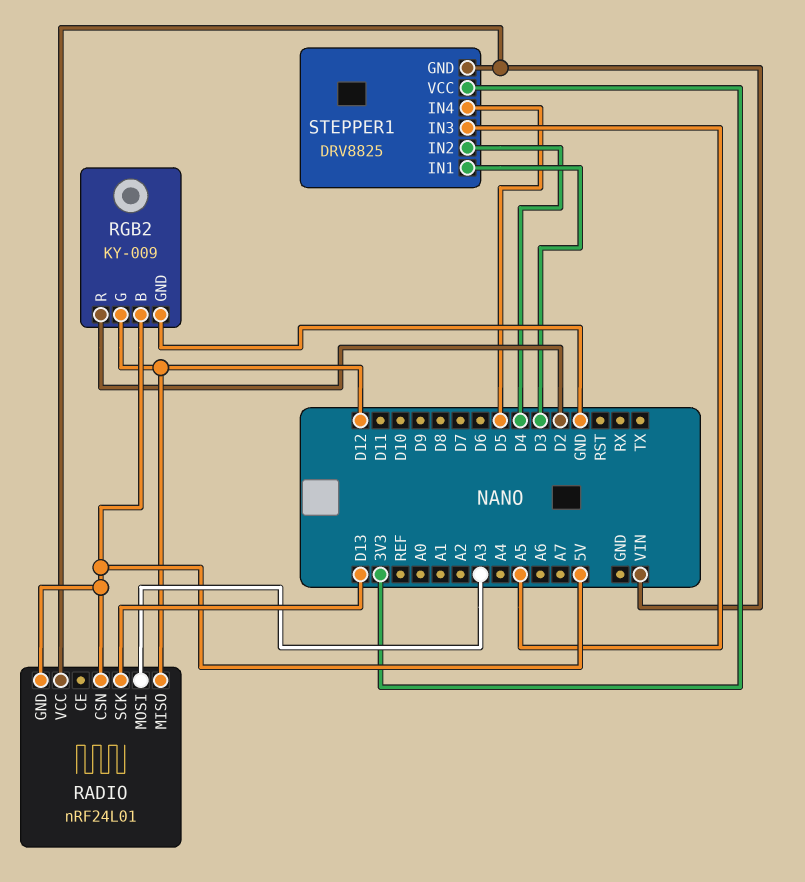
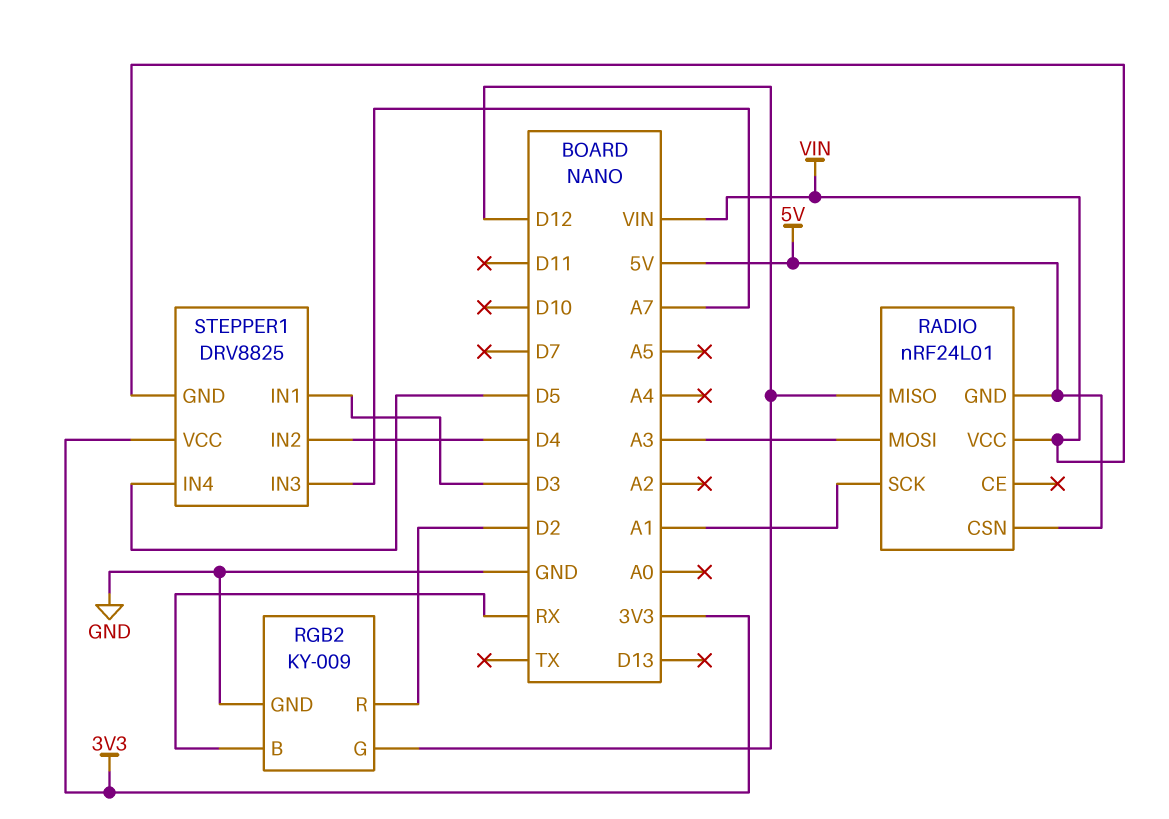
RADIO pin SCK: D13 -> A1
RGB2 pin B: 5V -> RX
STEPPER1 pin IN3: A5 -> A7

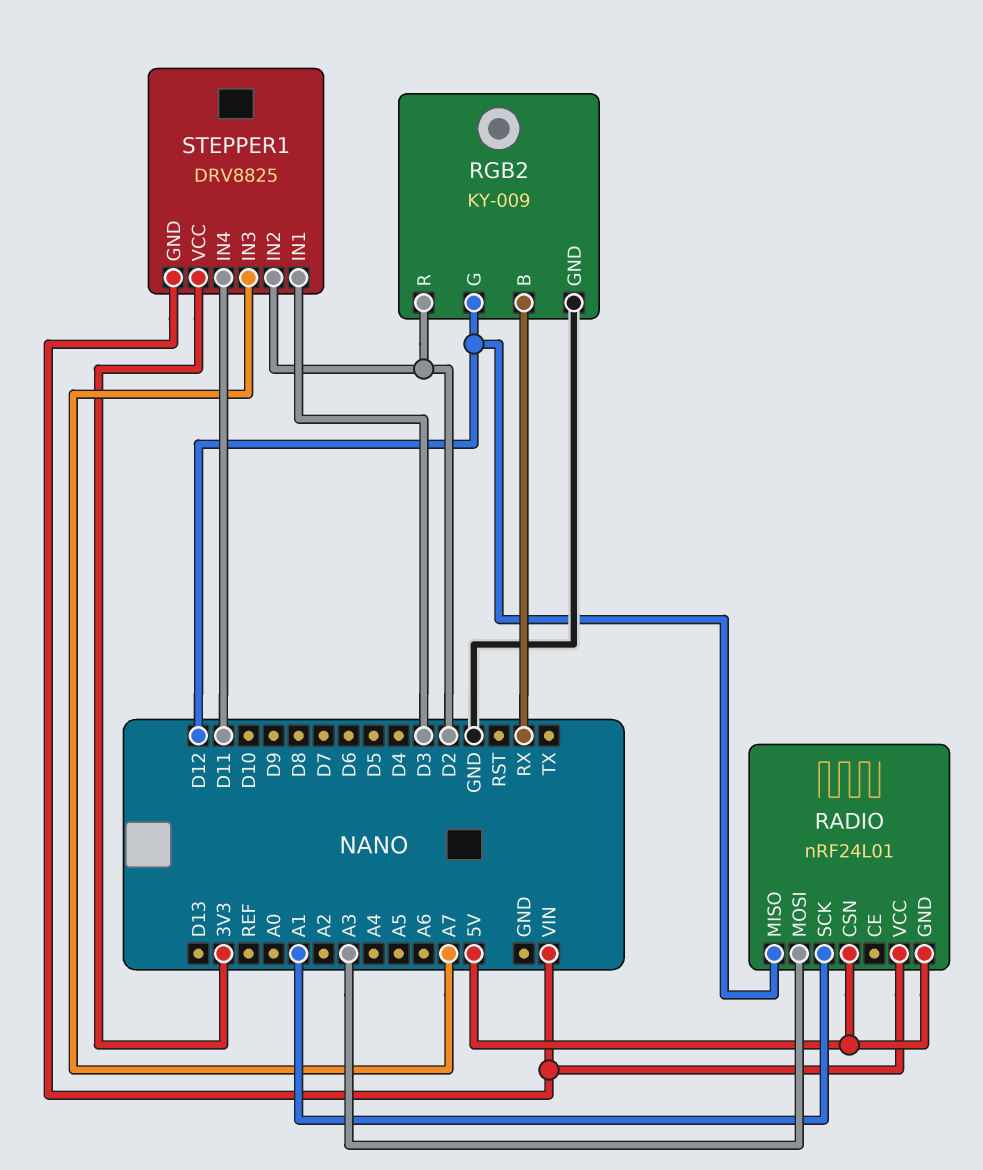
STEPPER1 pin IN2: D4 -> D2
STEPPER1 pin IN4: D5 -> D11

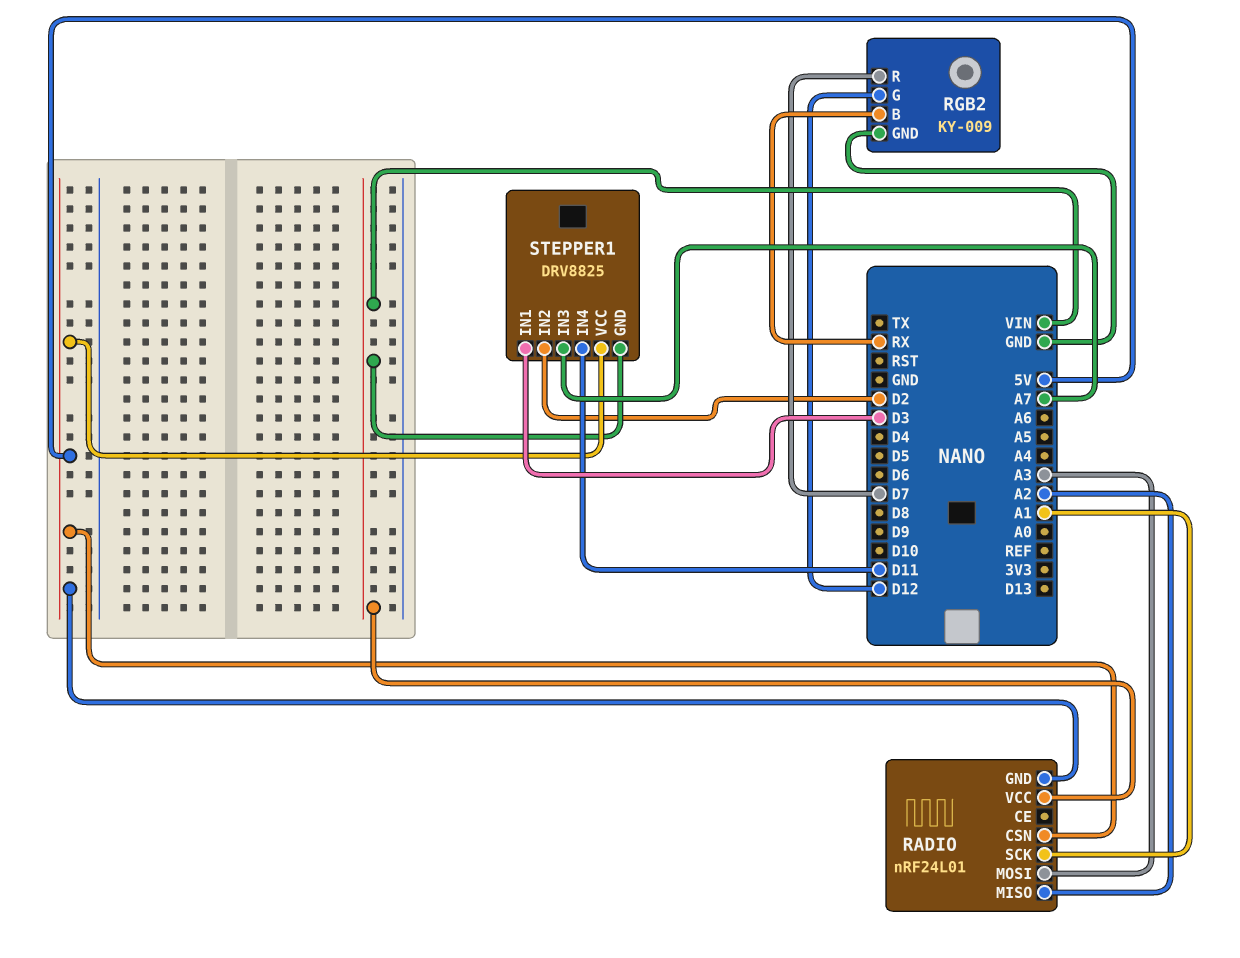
RADIO pin MISO: D12 -> A2
RGB2 pin R: D2 -> D7
STEPPER1 pin VCC: 3V3 -> 5V

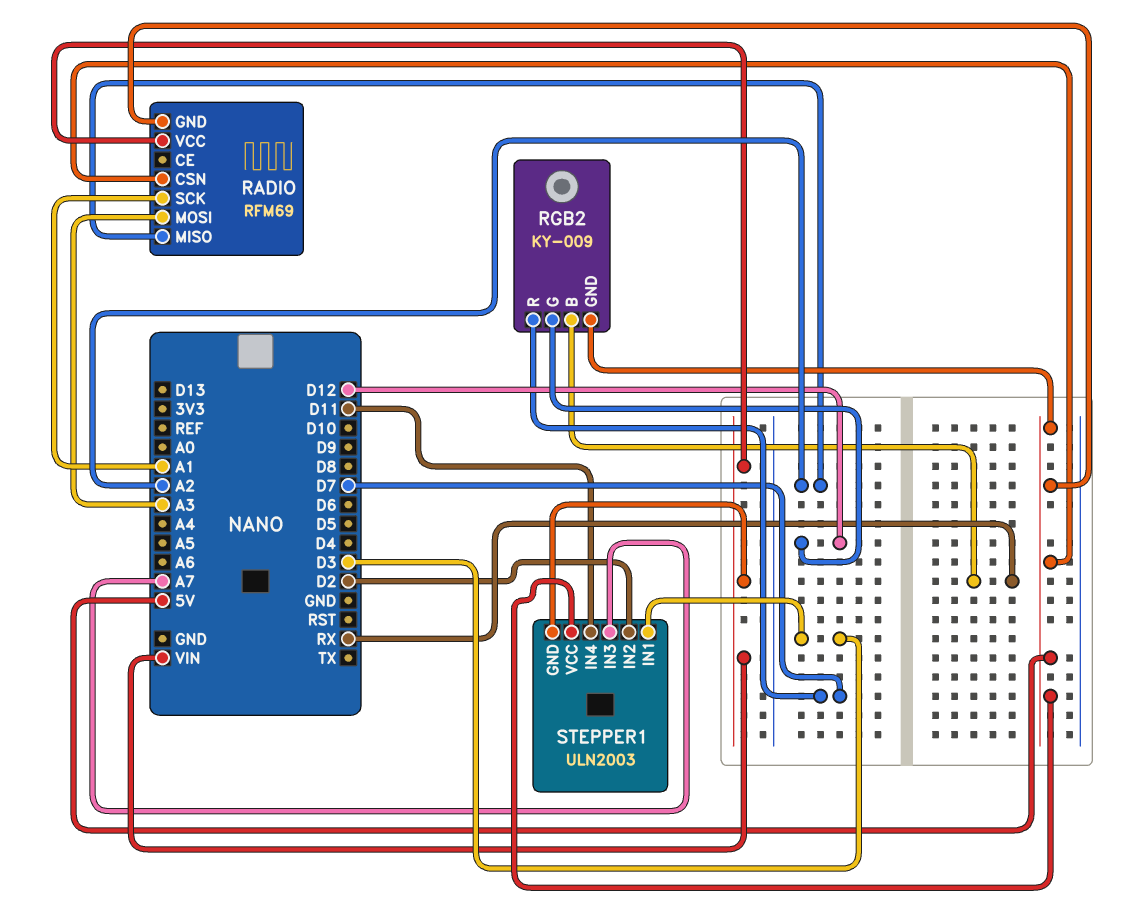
RADIO: nRF24L01 -> RFM69
RGB2 pin GND: GND -> 5V
STEPPER1: DRV8825 -> ULN2003

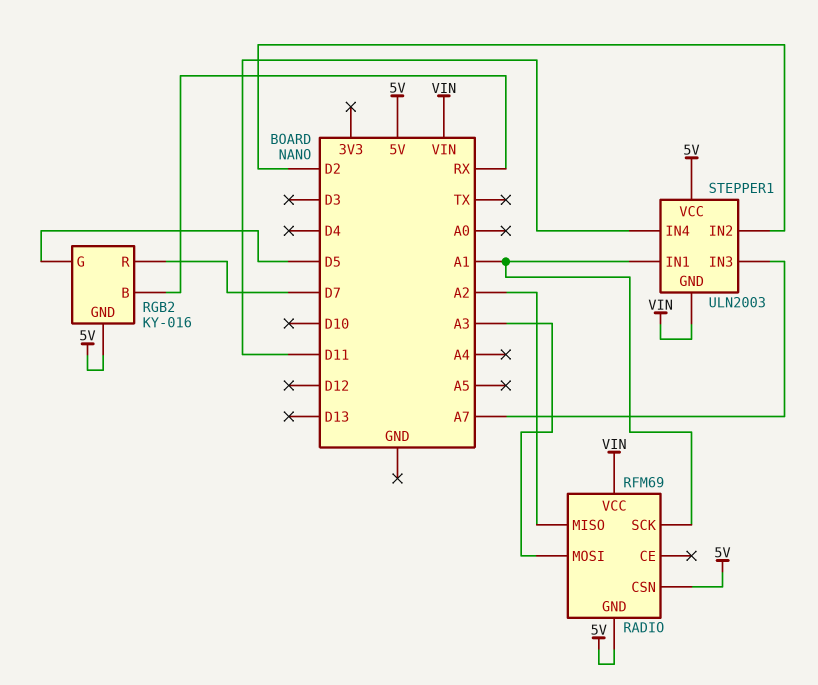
RGB2: KY-009 -> KY-016
RGB2 pin G: D12 -> D5
STEPPER1 pin IN1: D3 -> A1

